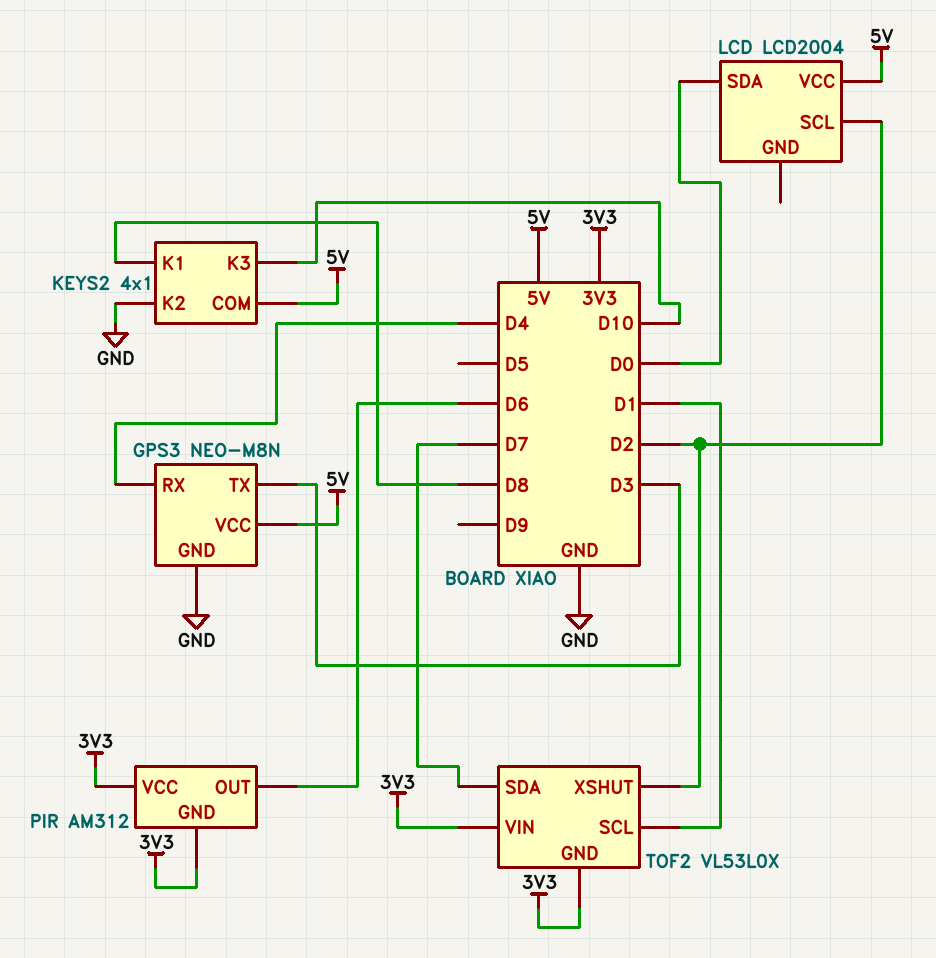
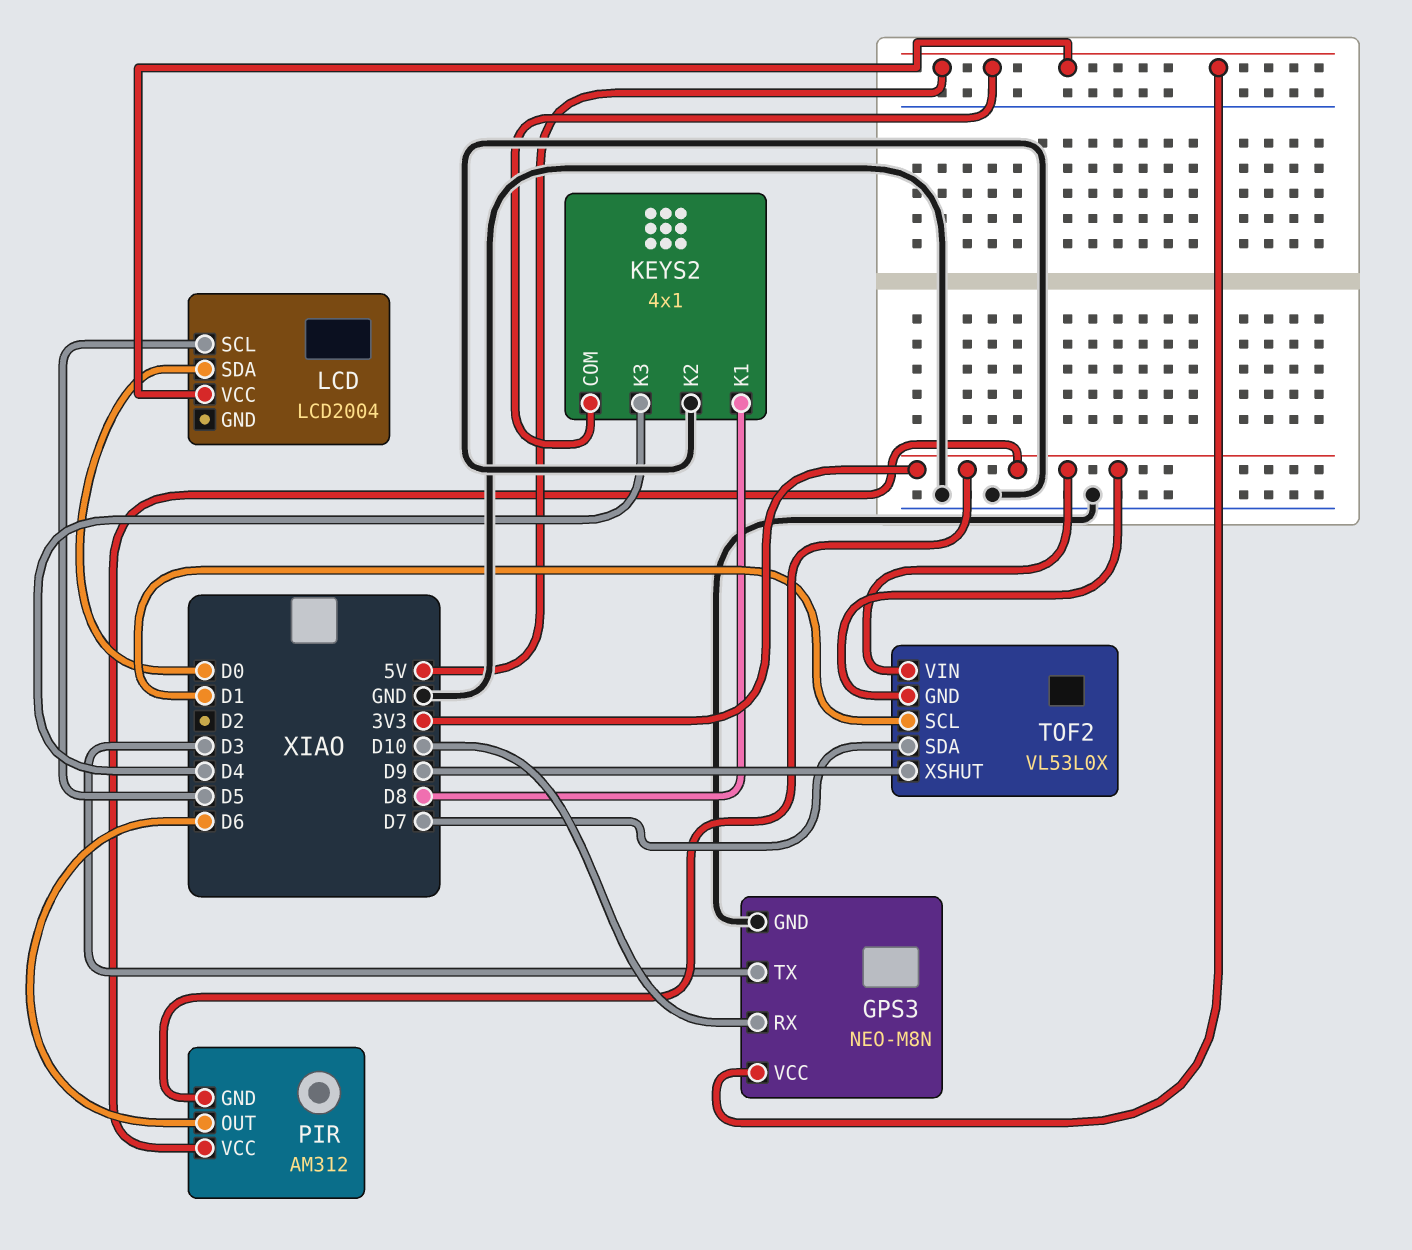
GPS3 pin RX: D4 -> D10
KEYS2 pin K3: D10 -> D4
LCD pin SCL: D2 -> D5
TOF2 pin XSHUT: D2 -> D9

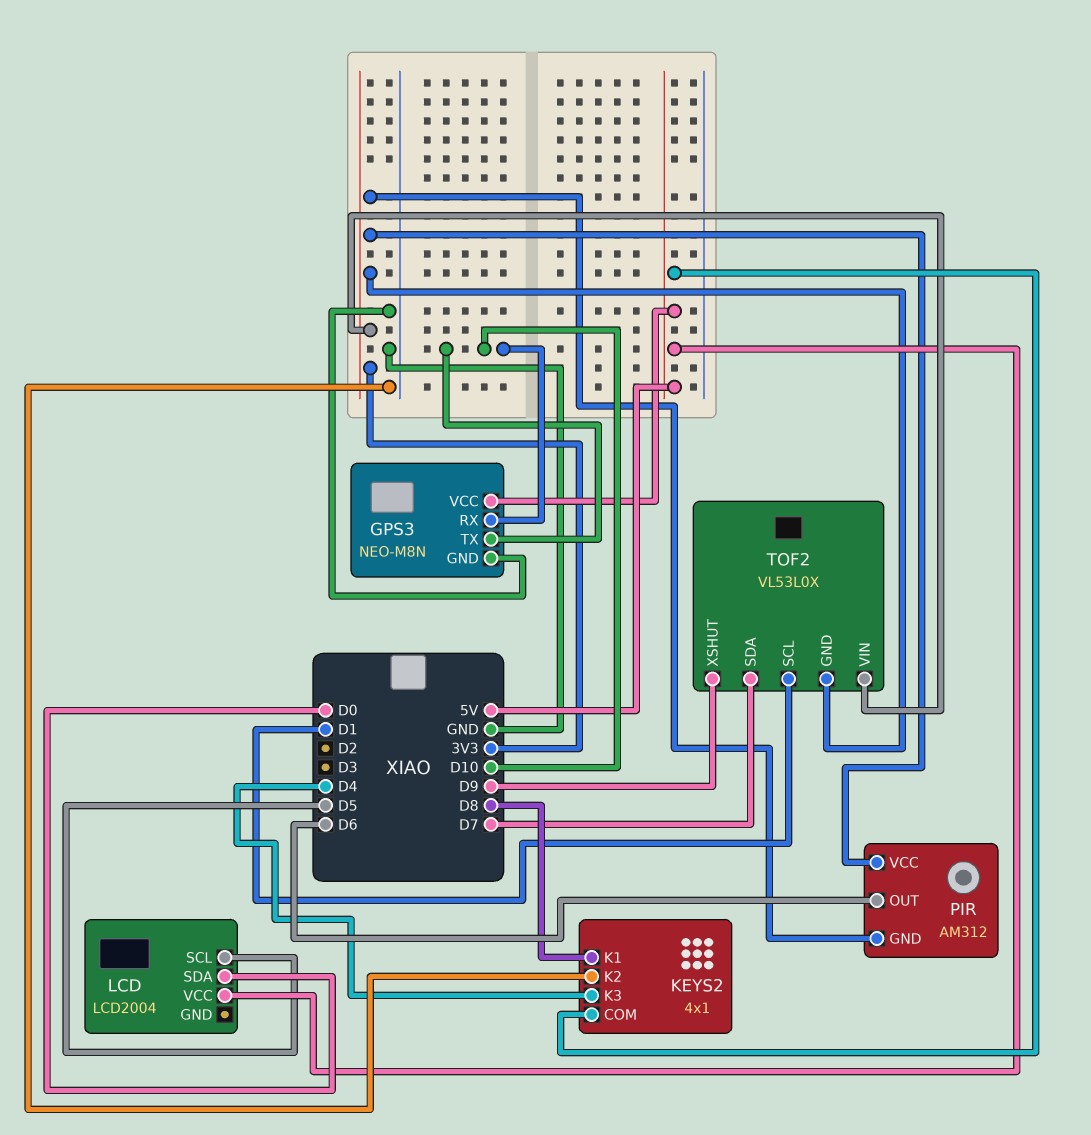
GPS3 pin TX: D3 -> D10

